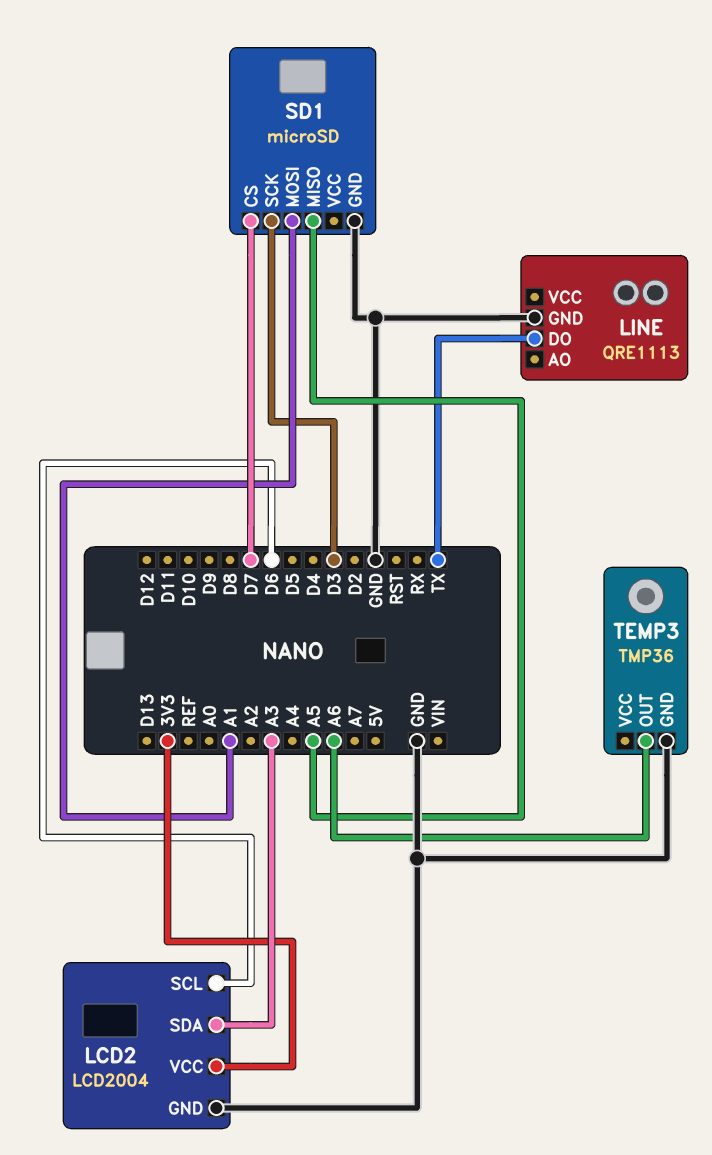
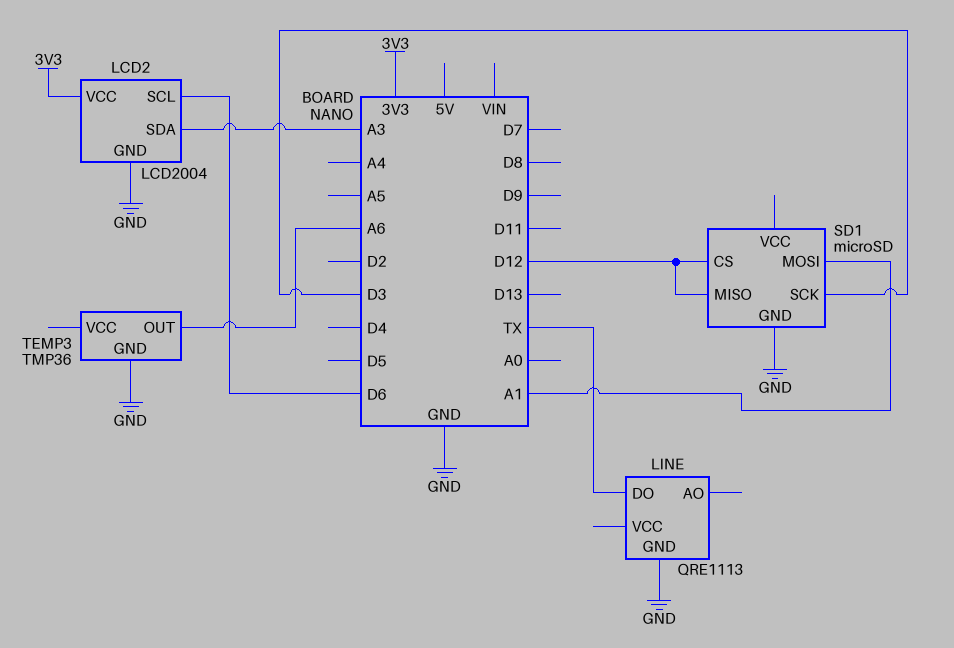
SD1 pin CS: D7 -> D12
SD1 pin MISO: A5 -> D12

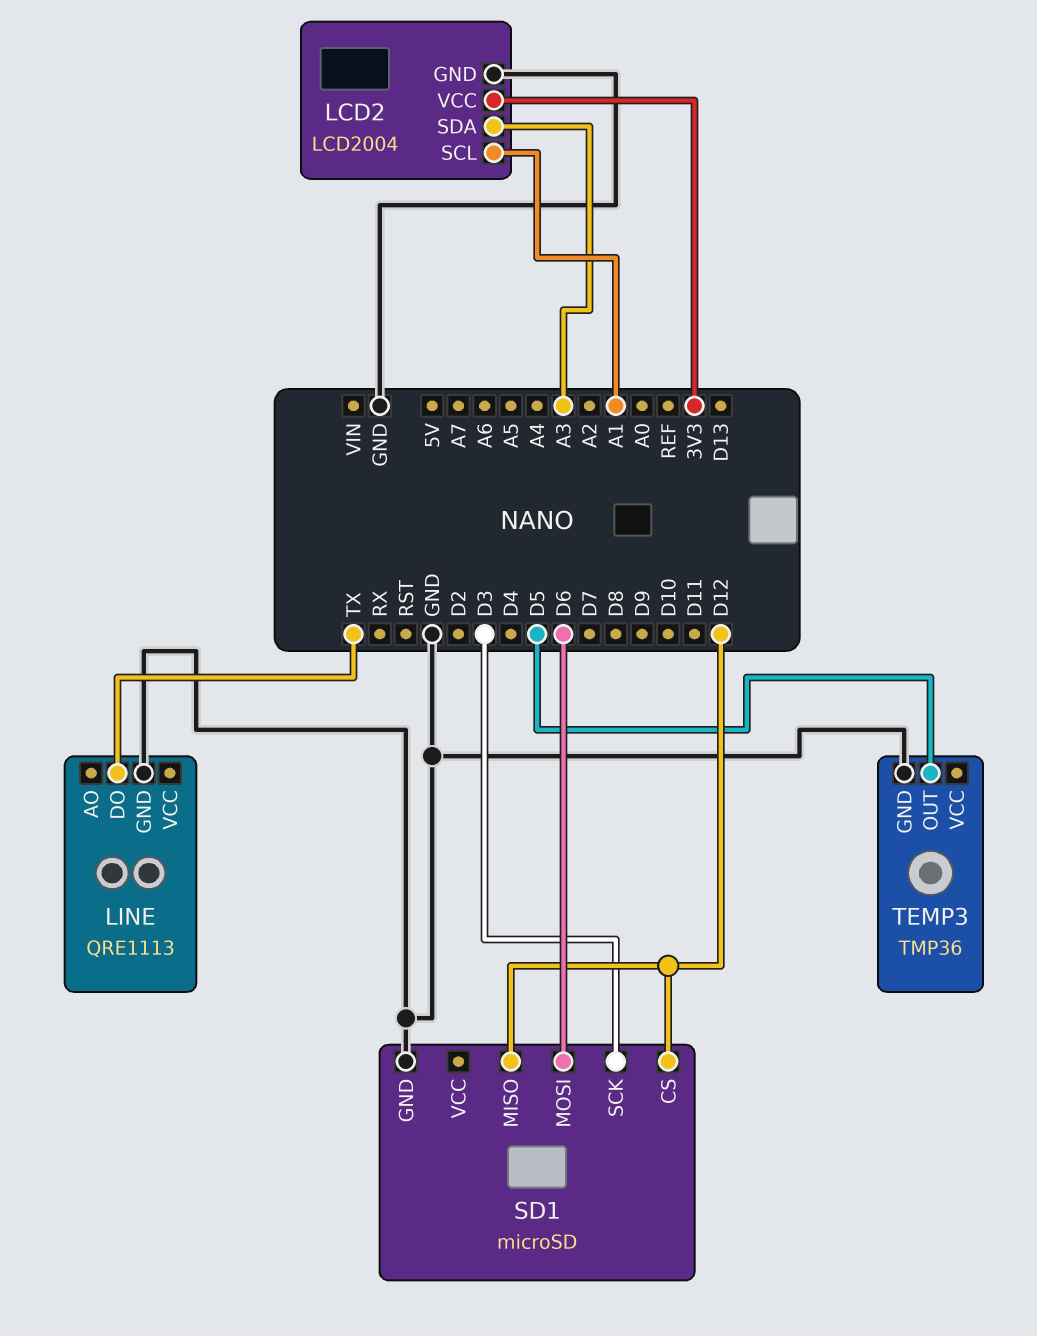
LCD2 pin SCL: D6 -> A1
SD1 pin MOSI: A1 -> D6
TEMP3 pin OUT: A6 -> D5

